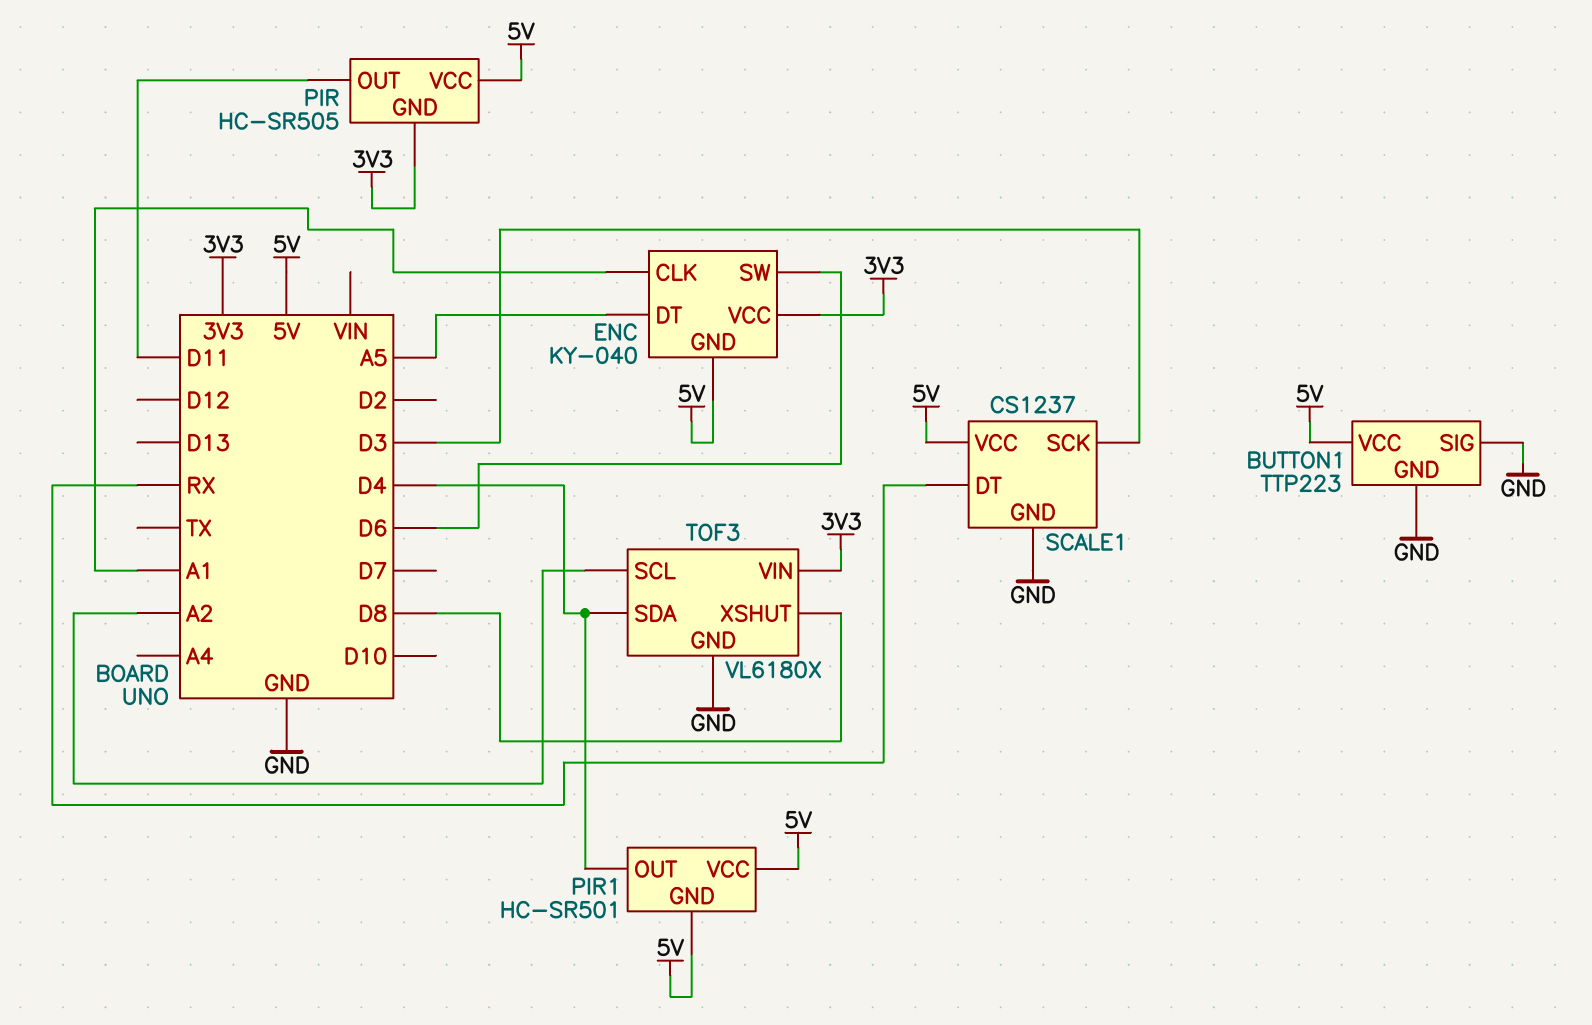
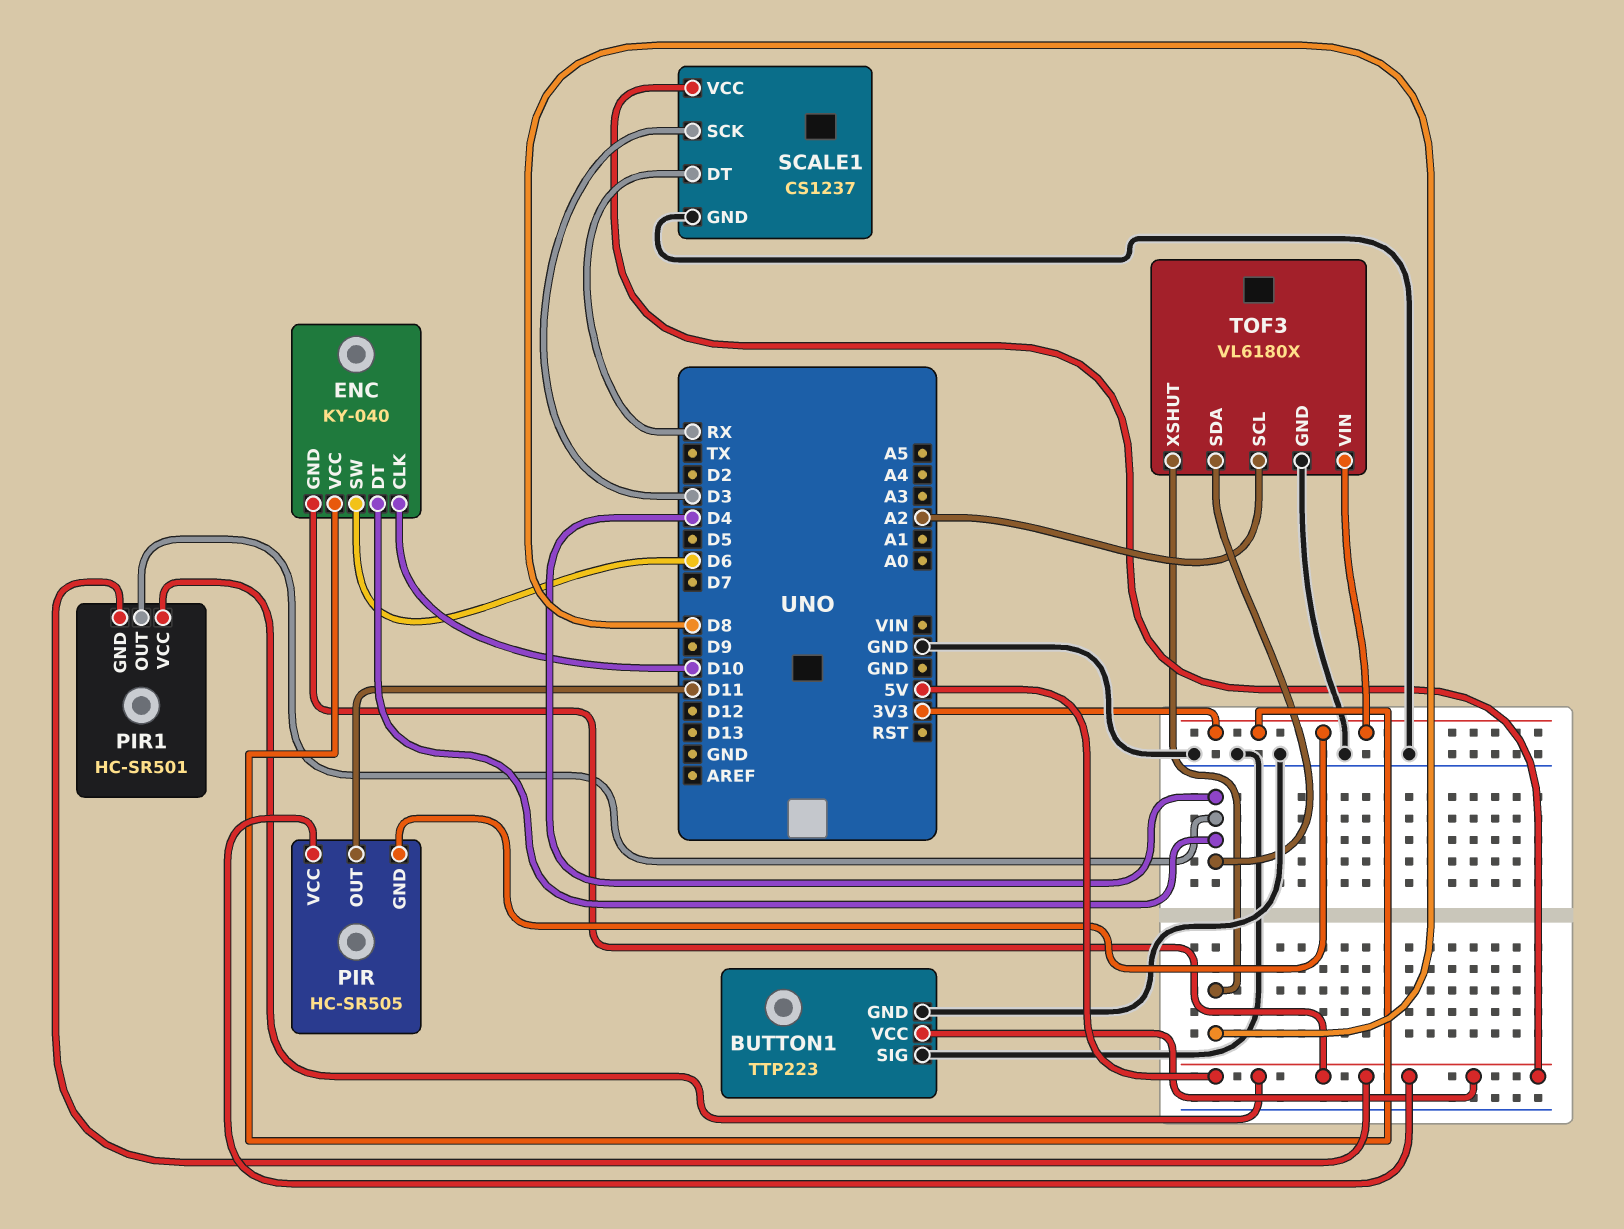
ENC pin CLK: A1 -> D10
ENC pin DT: A5 -> D4

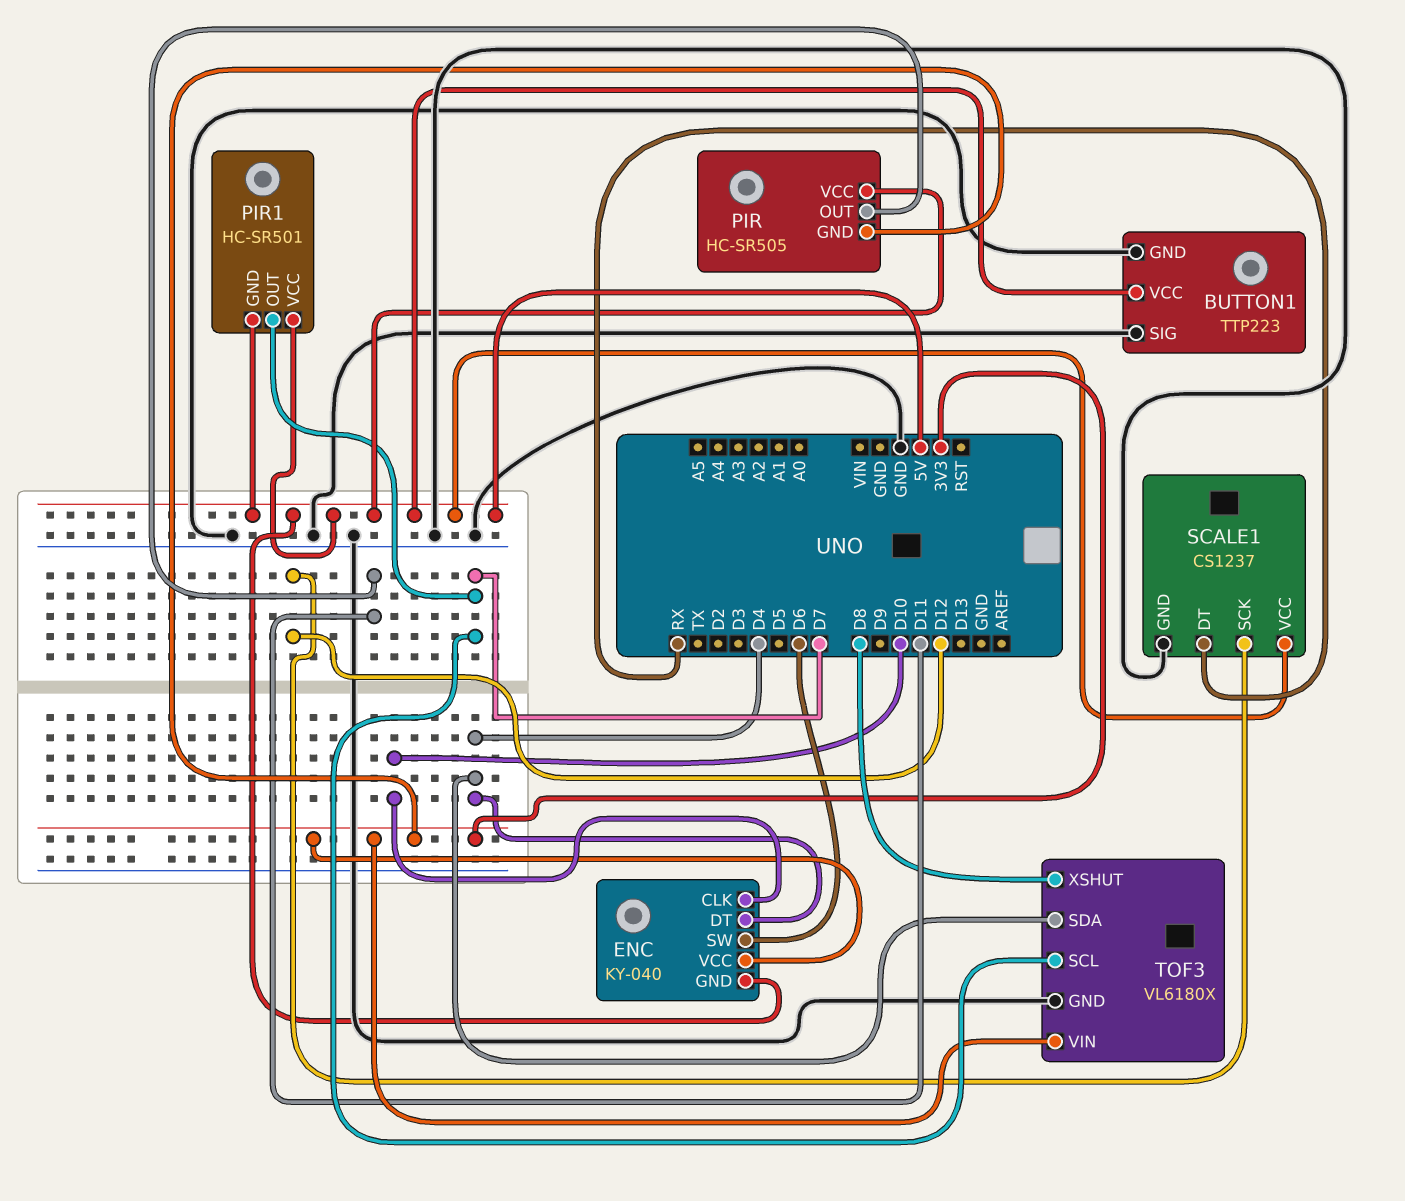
PIR1 pin OUT: D4 -> D7
SCALE1 pin SCK: D3 -> D12
TOF3 pin SCL: A2 -> D7

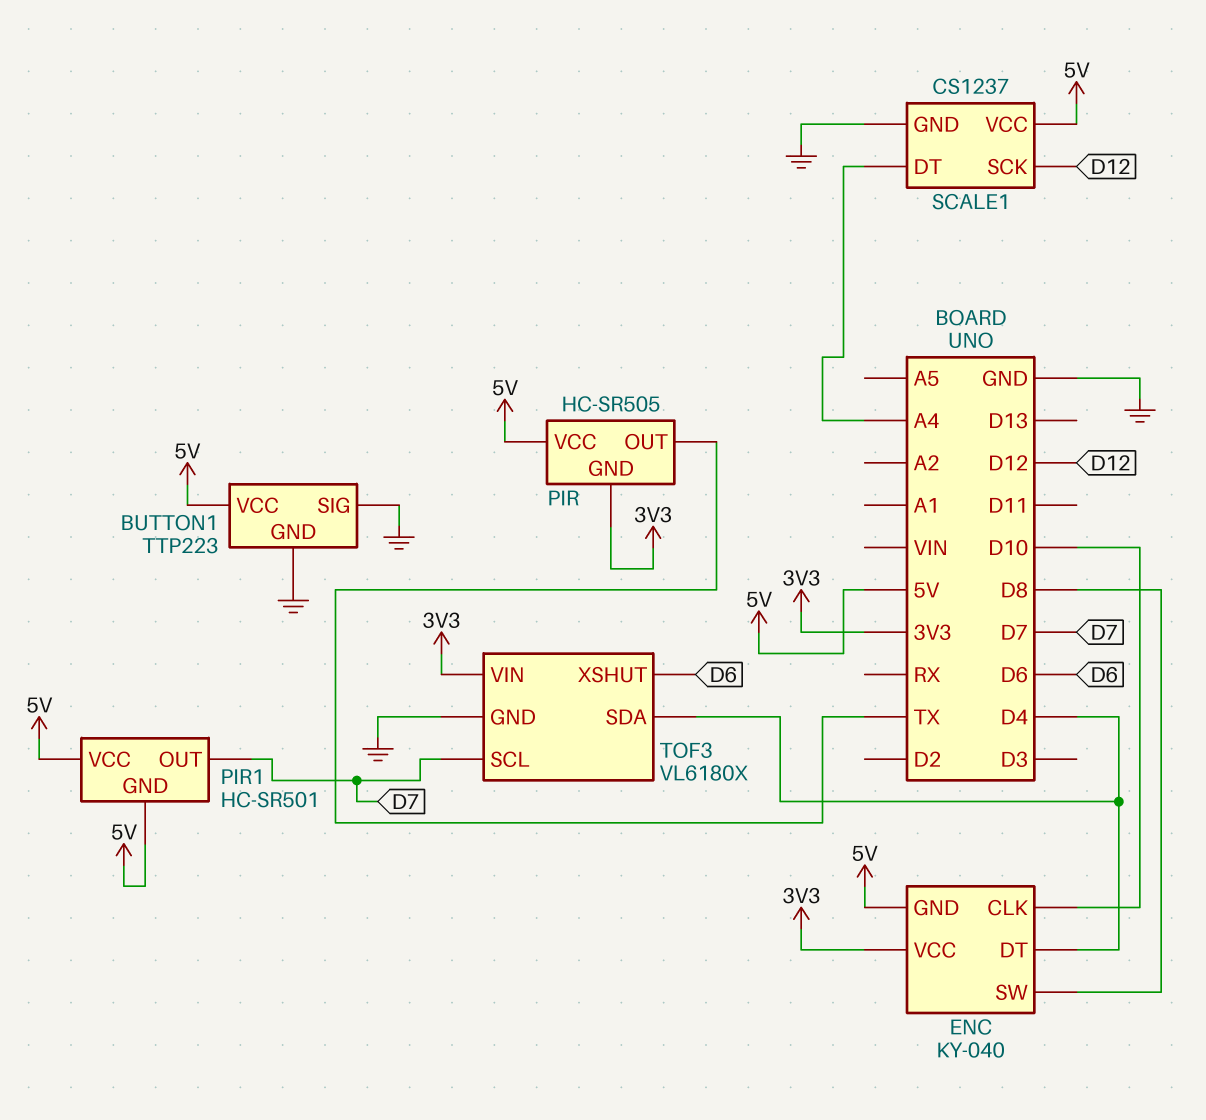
ENC pin SW: D6 -> D8
PIR pin OUT: D11 -> TX
SCALE1 pin DT: RX -> A4
TOF3 pin XSHUT: D8 -> D6

